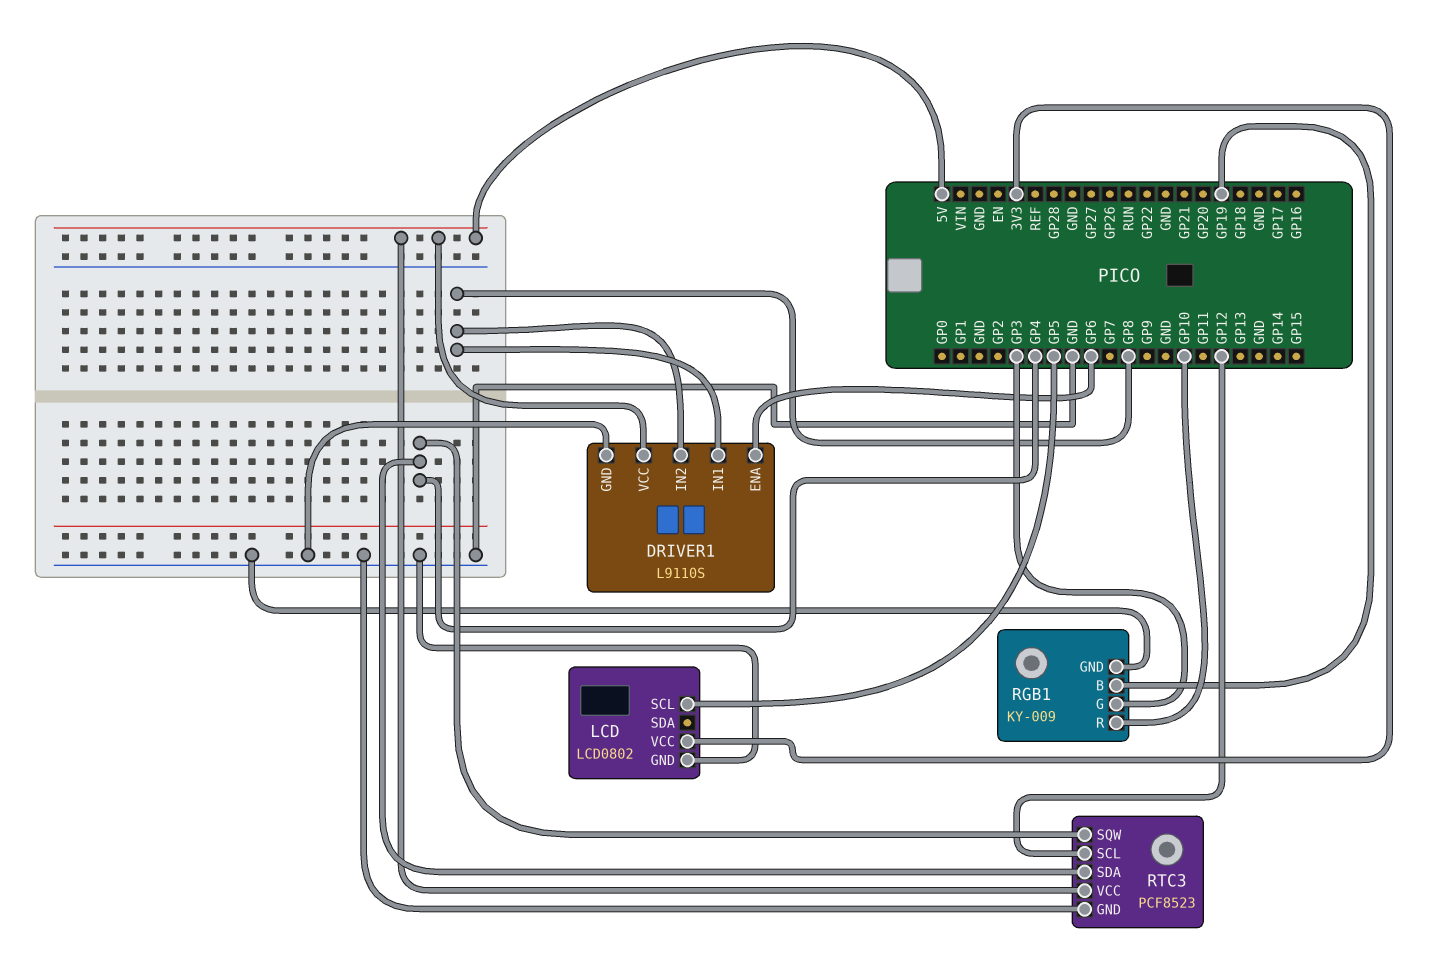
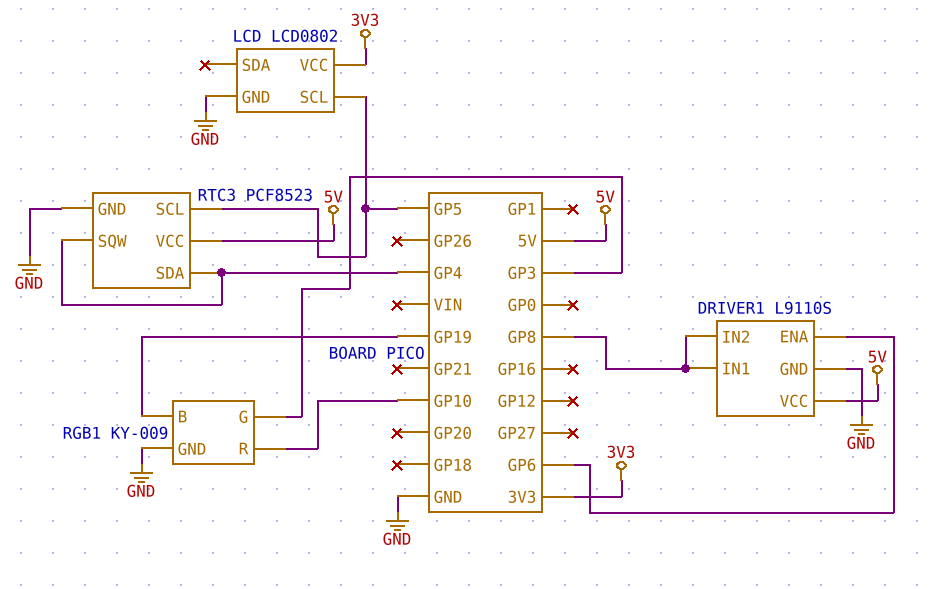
RTC3 pin SCL: GP12 -> GP5

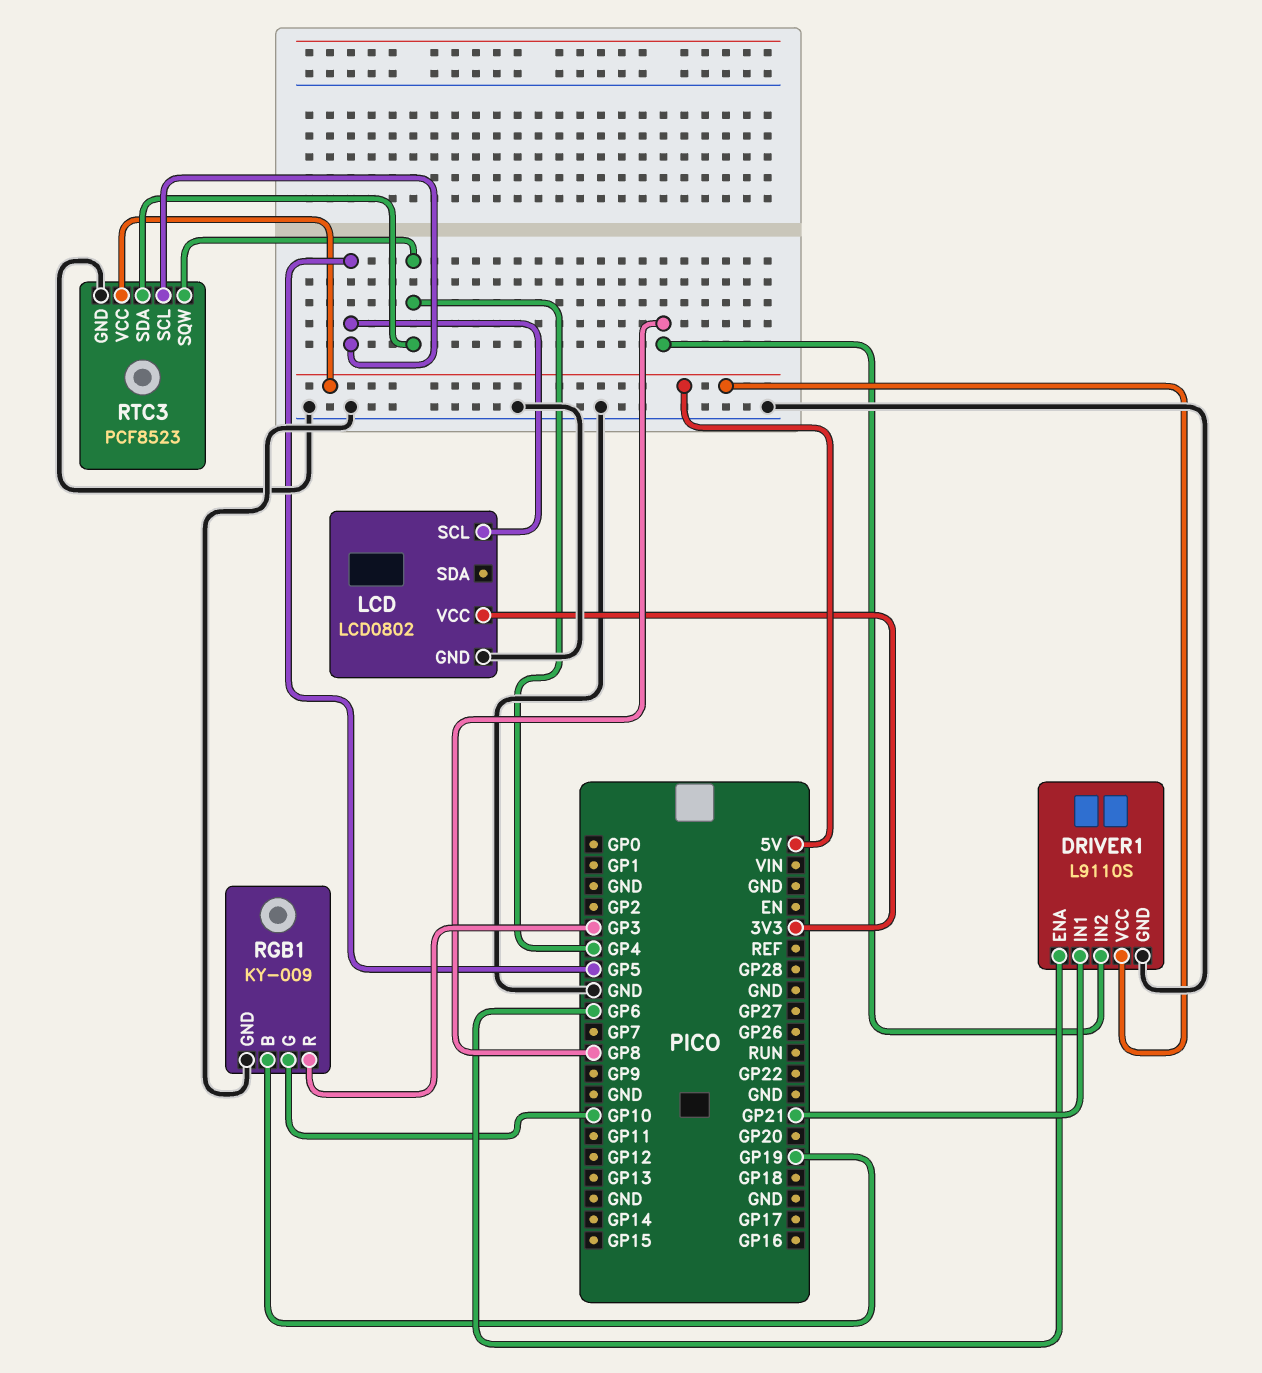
DRIVER1 pin IN1: GP8 -> GP21
RGB1 pin G: GP3 -> GP10
RGB1 pin R: GP10 -> GP3

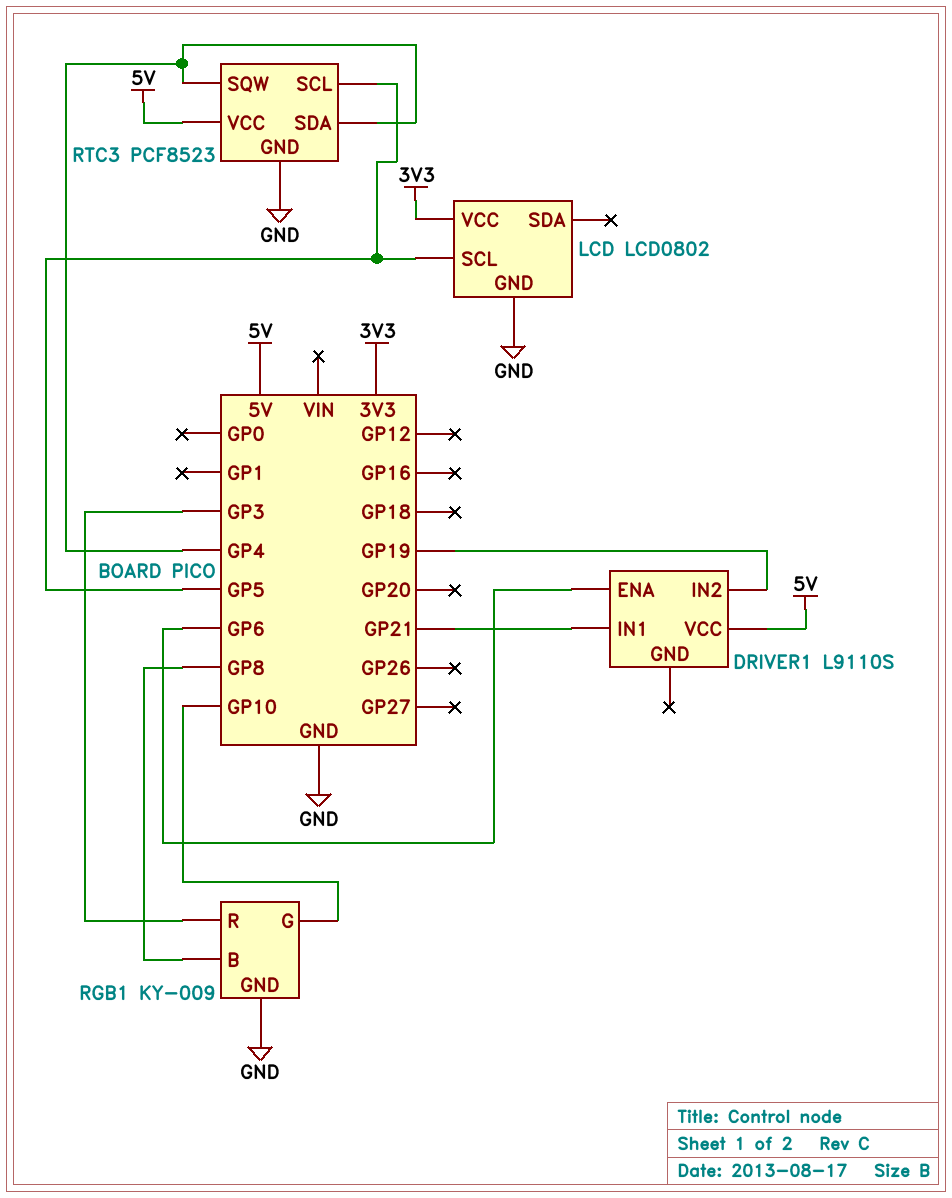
DRIVER1 pin GND: GND -> none
DRIVER1 pin IN2: GP8 -> GP19
RGB1 pin B: GP19 -> GP8

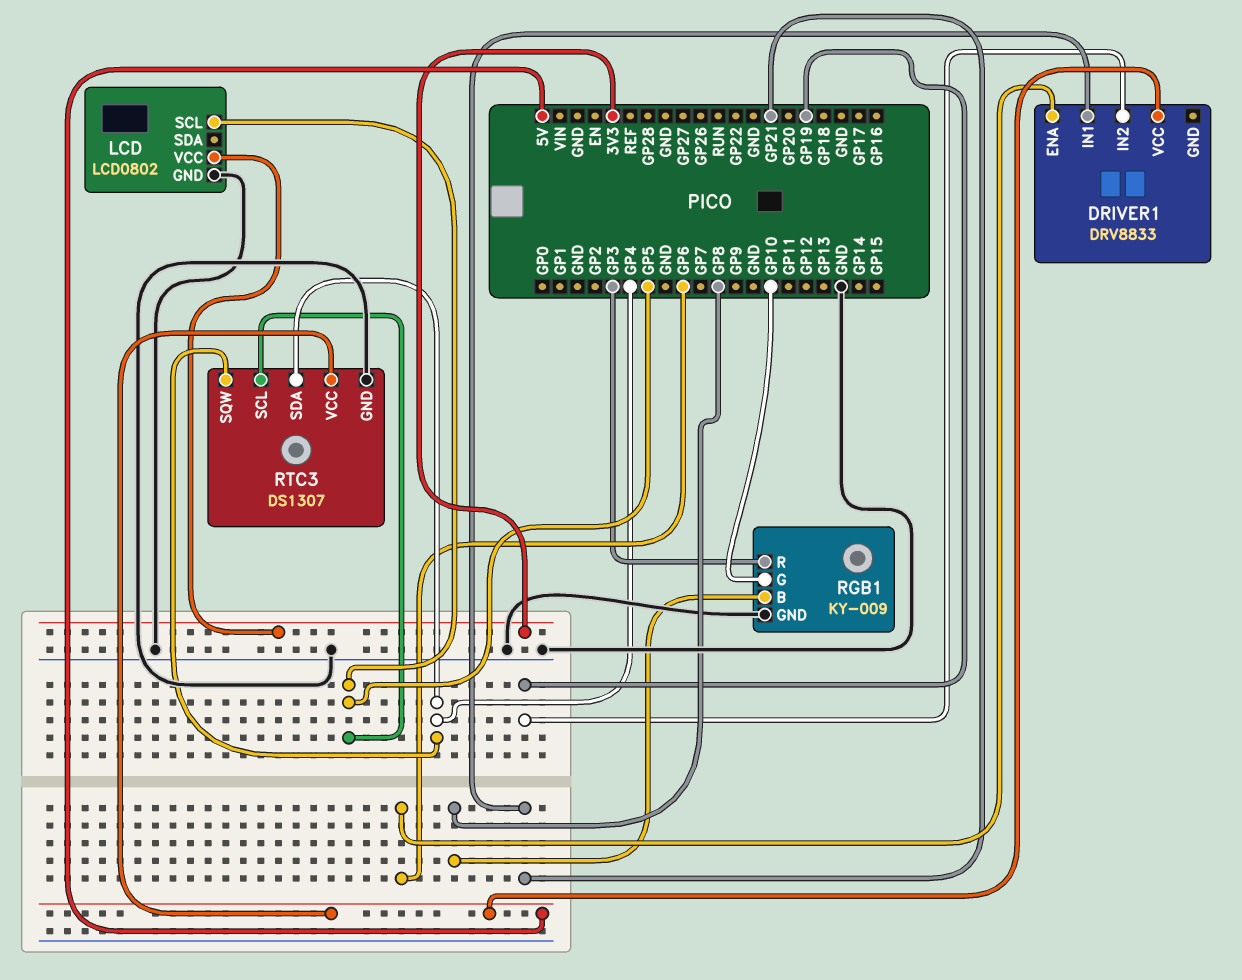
DRIVER1: L9110S -> DRV8833
RTC3: PCF8523 -> DS1307

